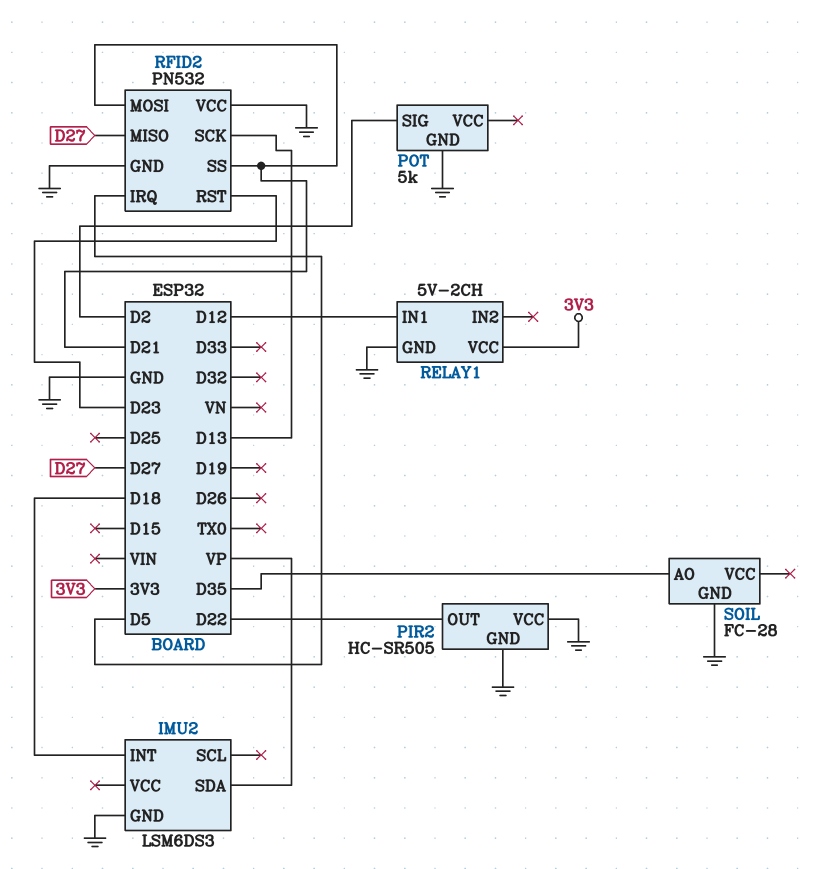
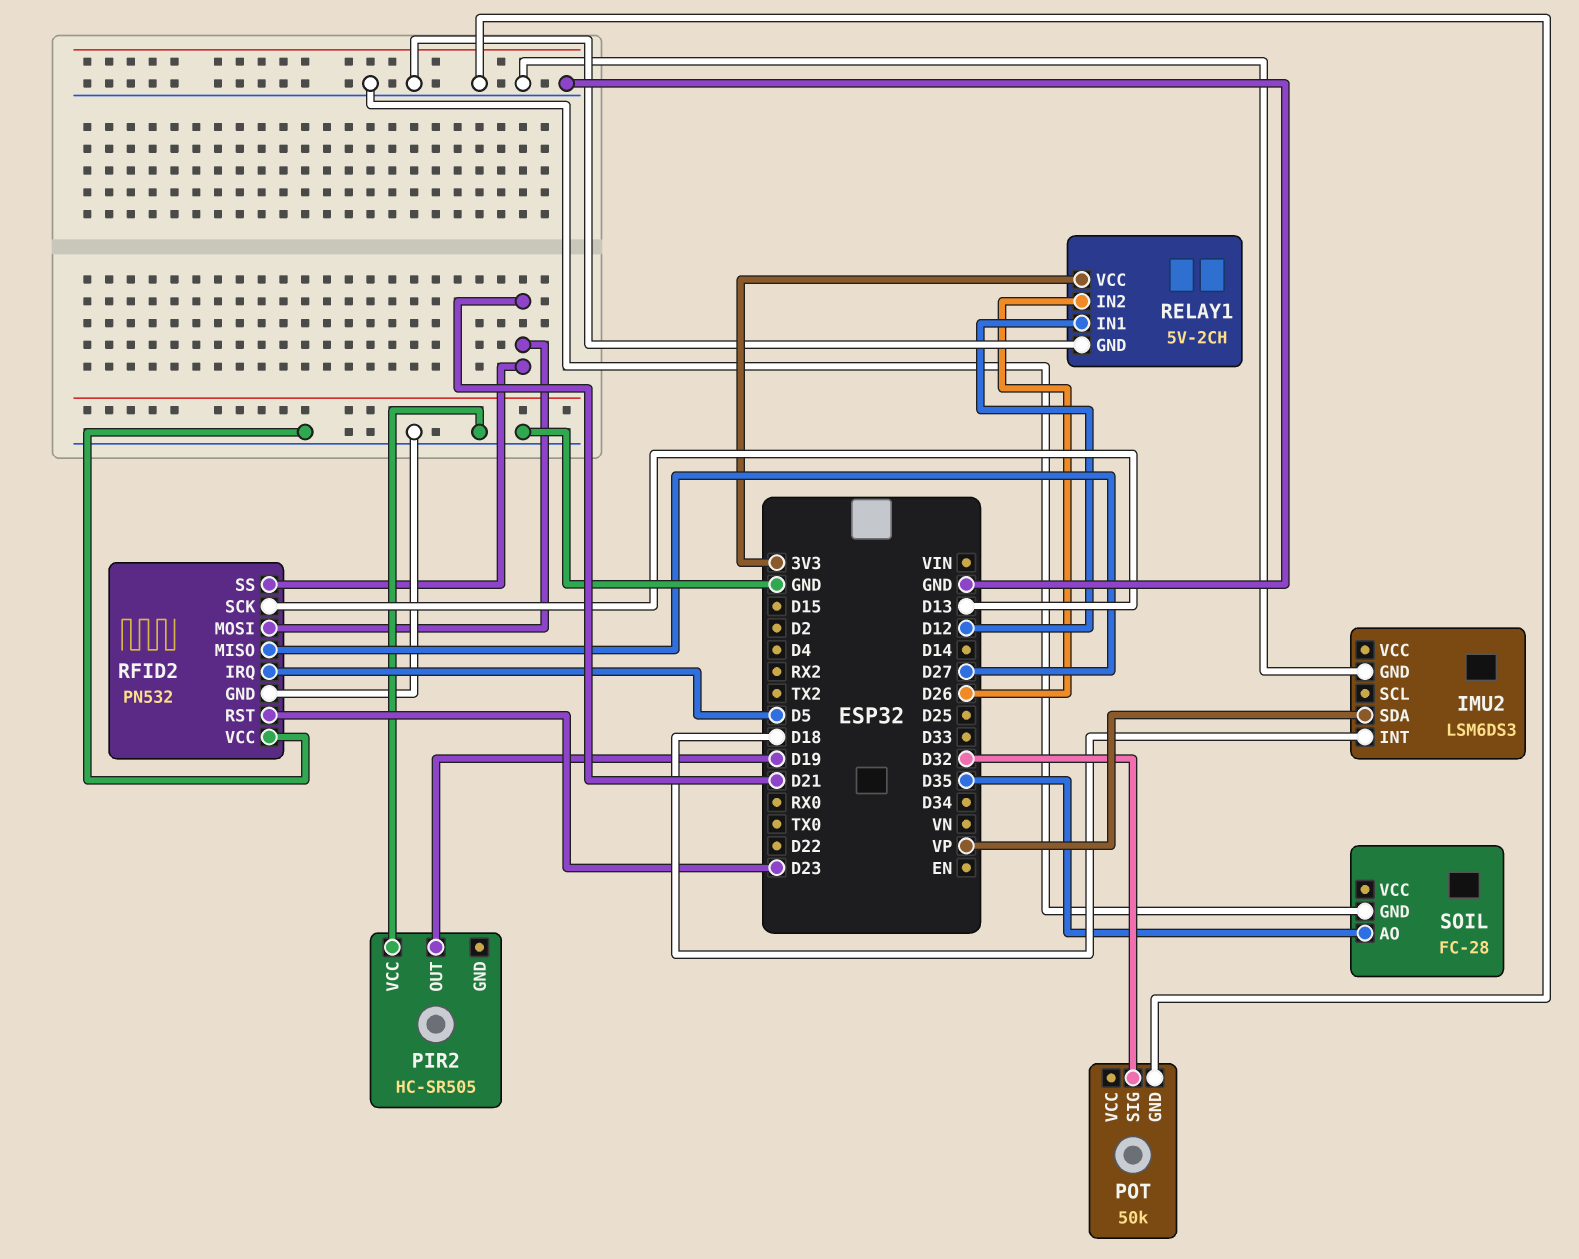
PIR2 pin GND: GND -> none
PIR2 pin OUT: D22 -> D19
POT: 5k -> 50k
POT pin SIG: D2 -> D32
RELAY1 pin IN2: none -> D26

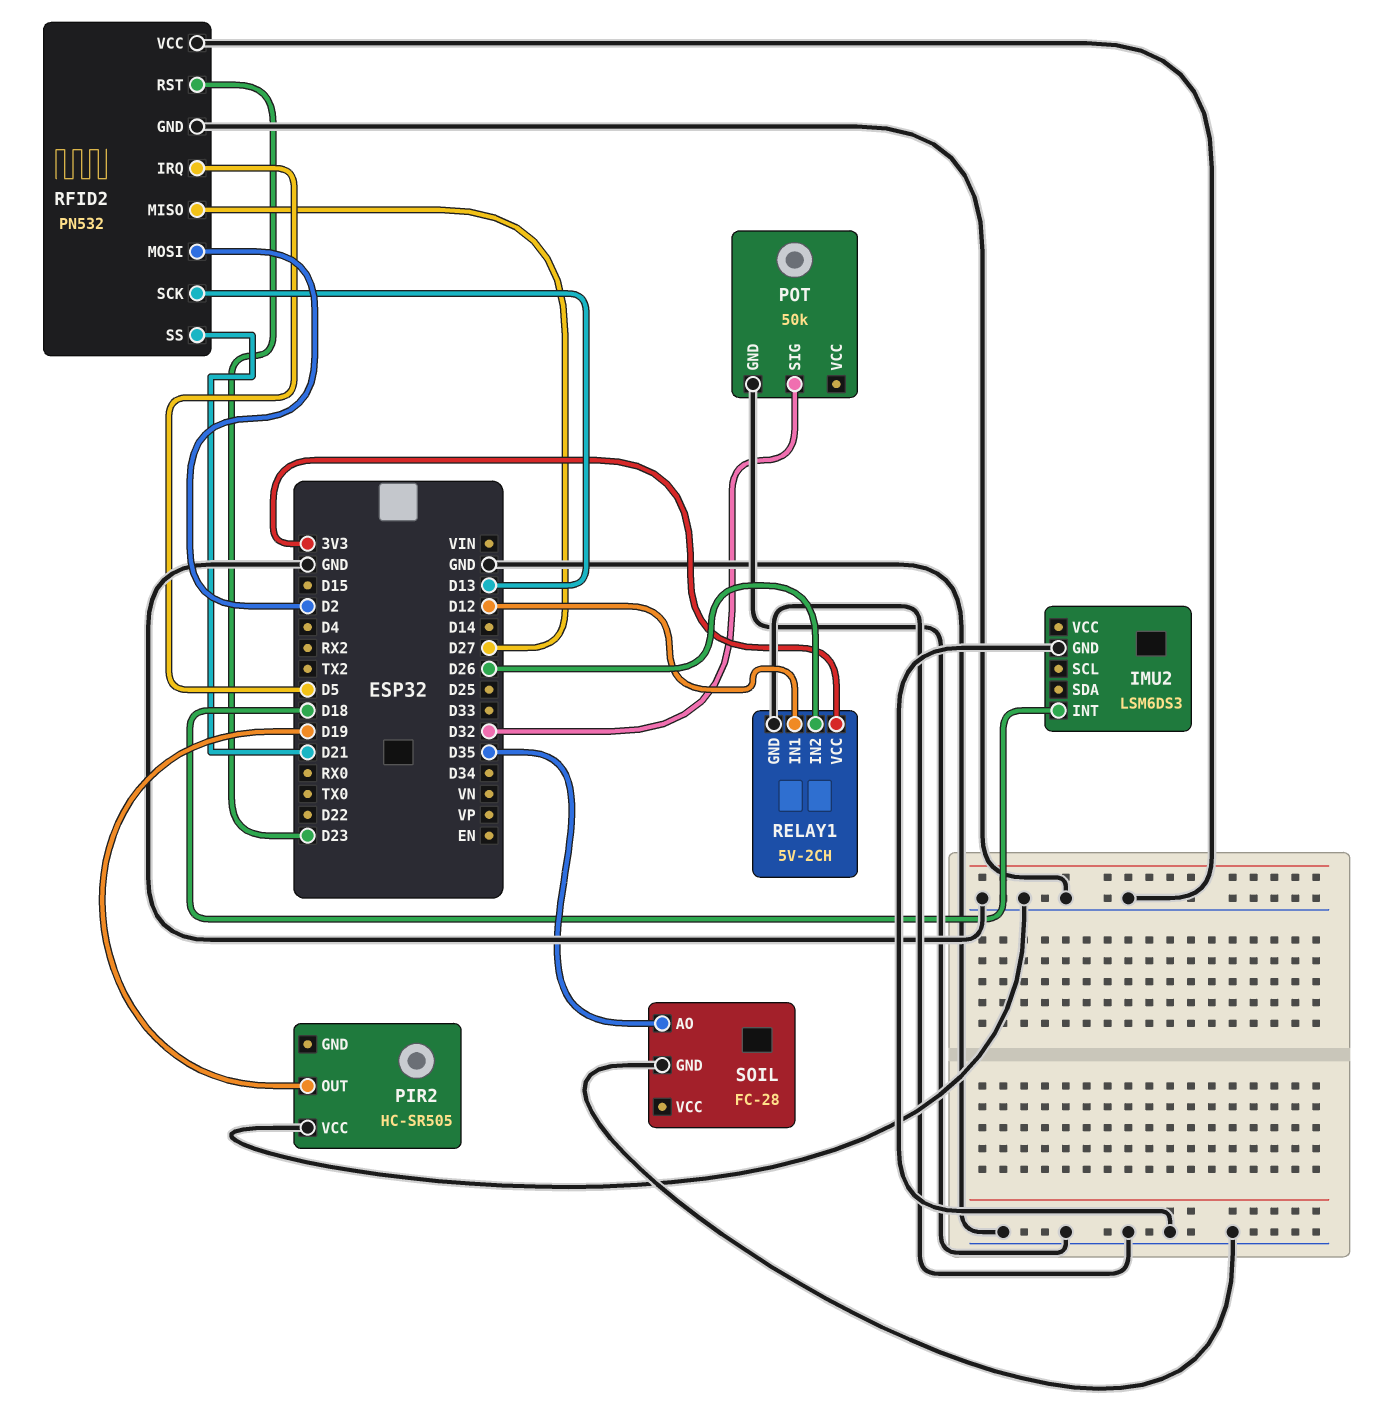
IMU2 pin SDA: VP -> none
RFID2 pin MOSI: D21 -> D2

